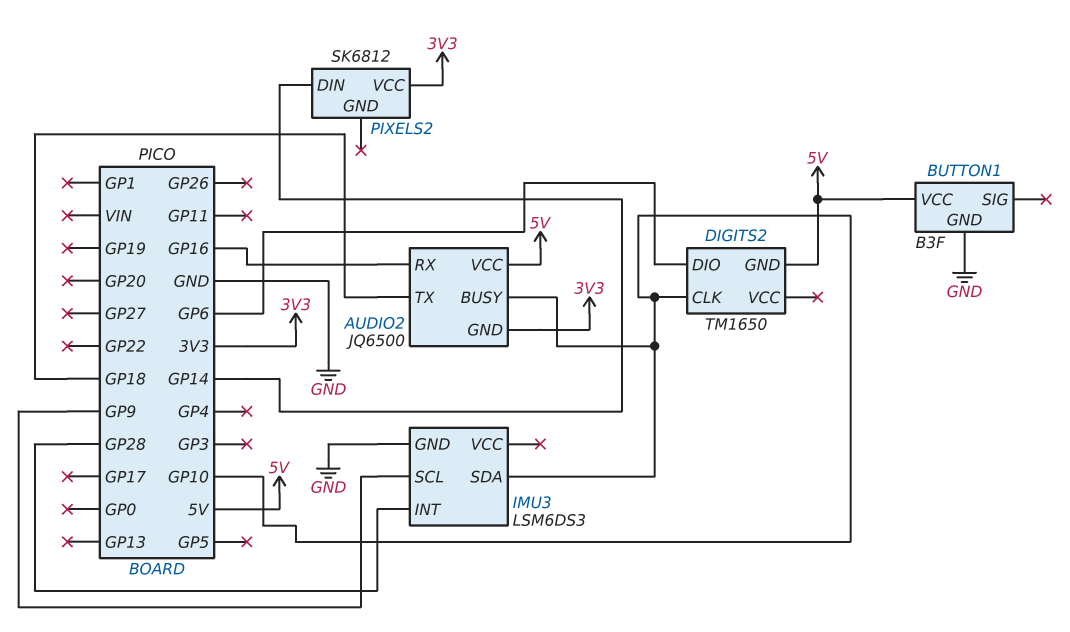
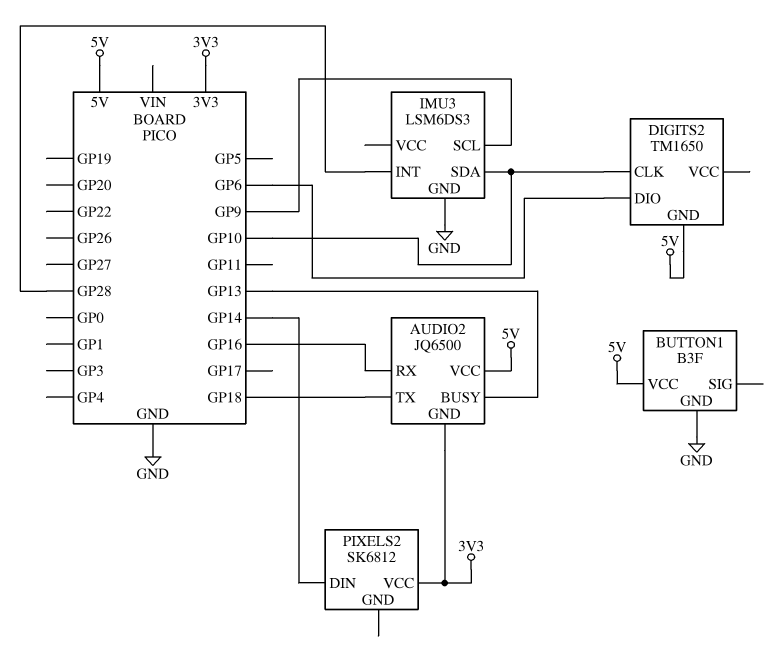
AUDIO2 pin BUSY: GP10 -> GP13

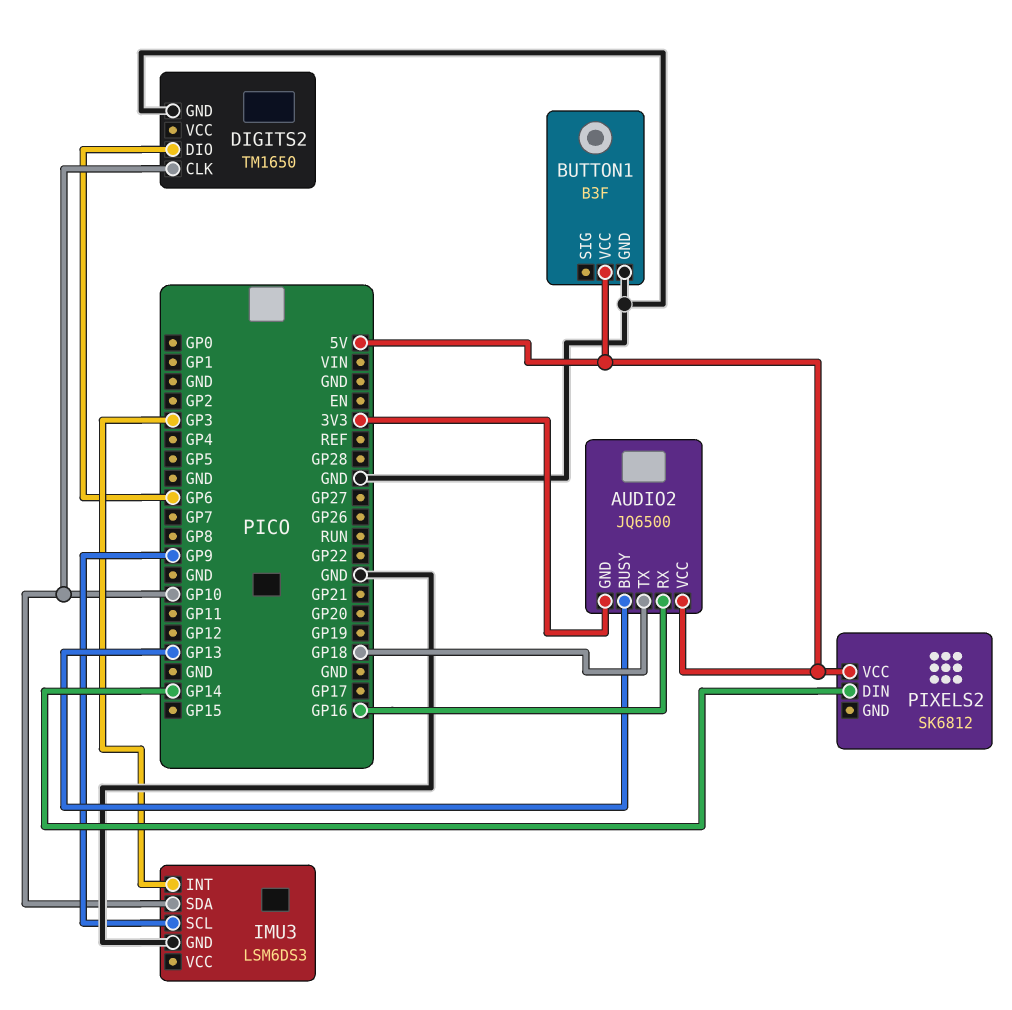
DIGITS2 pin GND: 5V -> GND
IMU3 pin INT: GP28 -> GP3
PIXELS2 pin VCC: 3V3 -> 5V

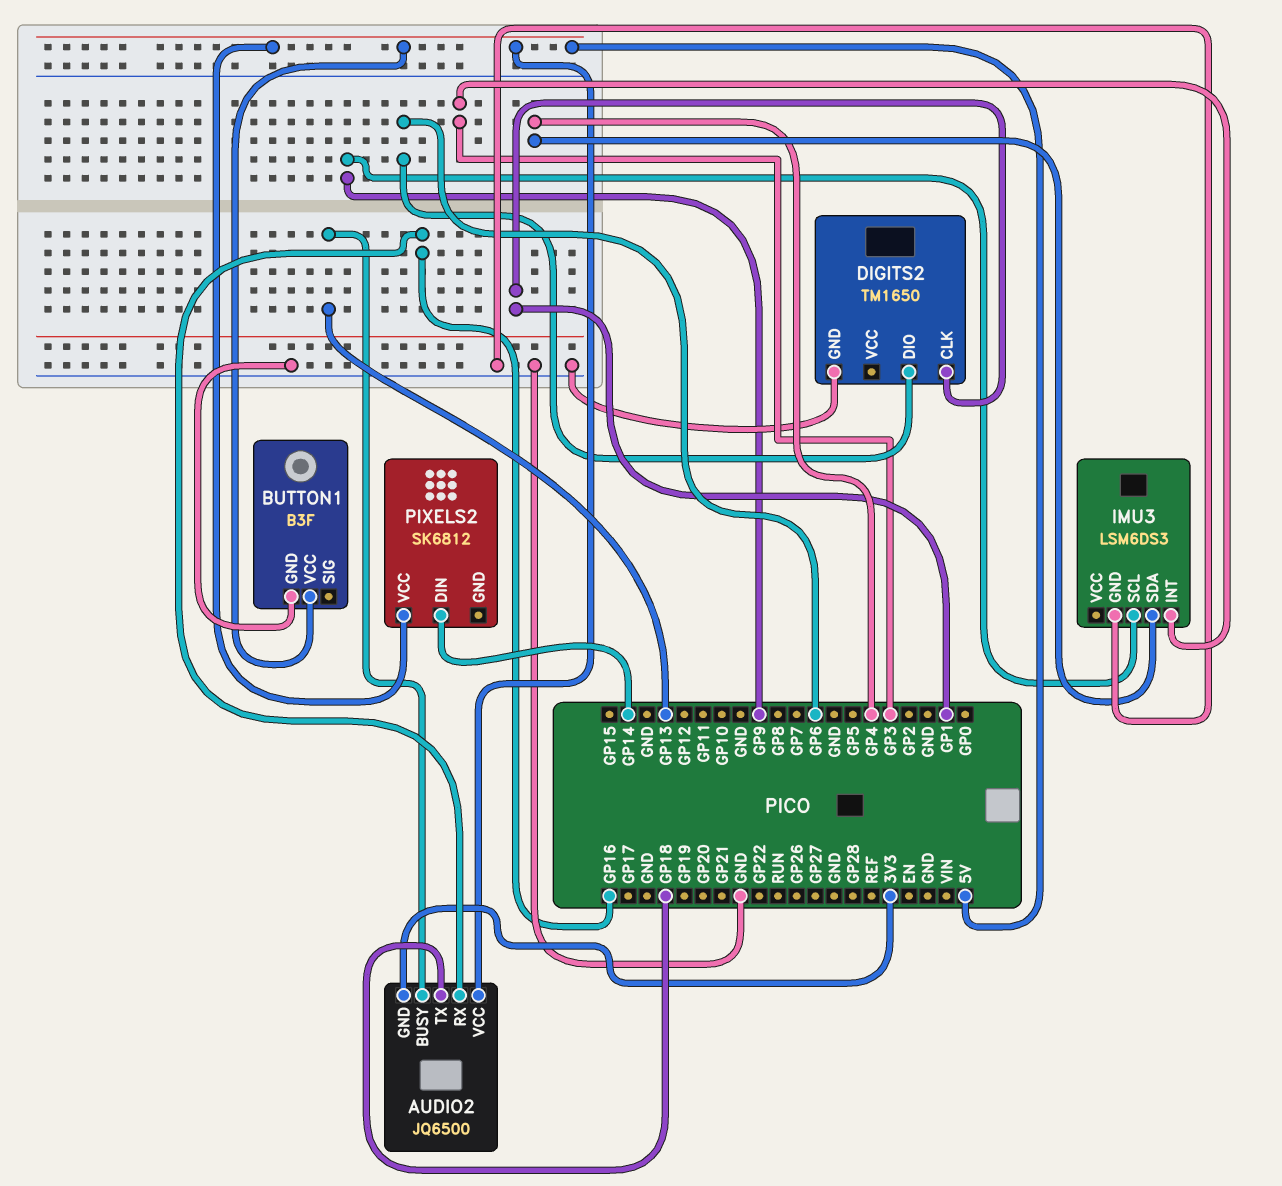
DIGITS2 pin CLK: GP10 -> GP1
IMU3 pin SDA: GP10 -> GP4

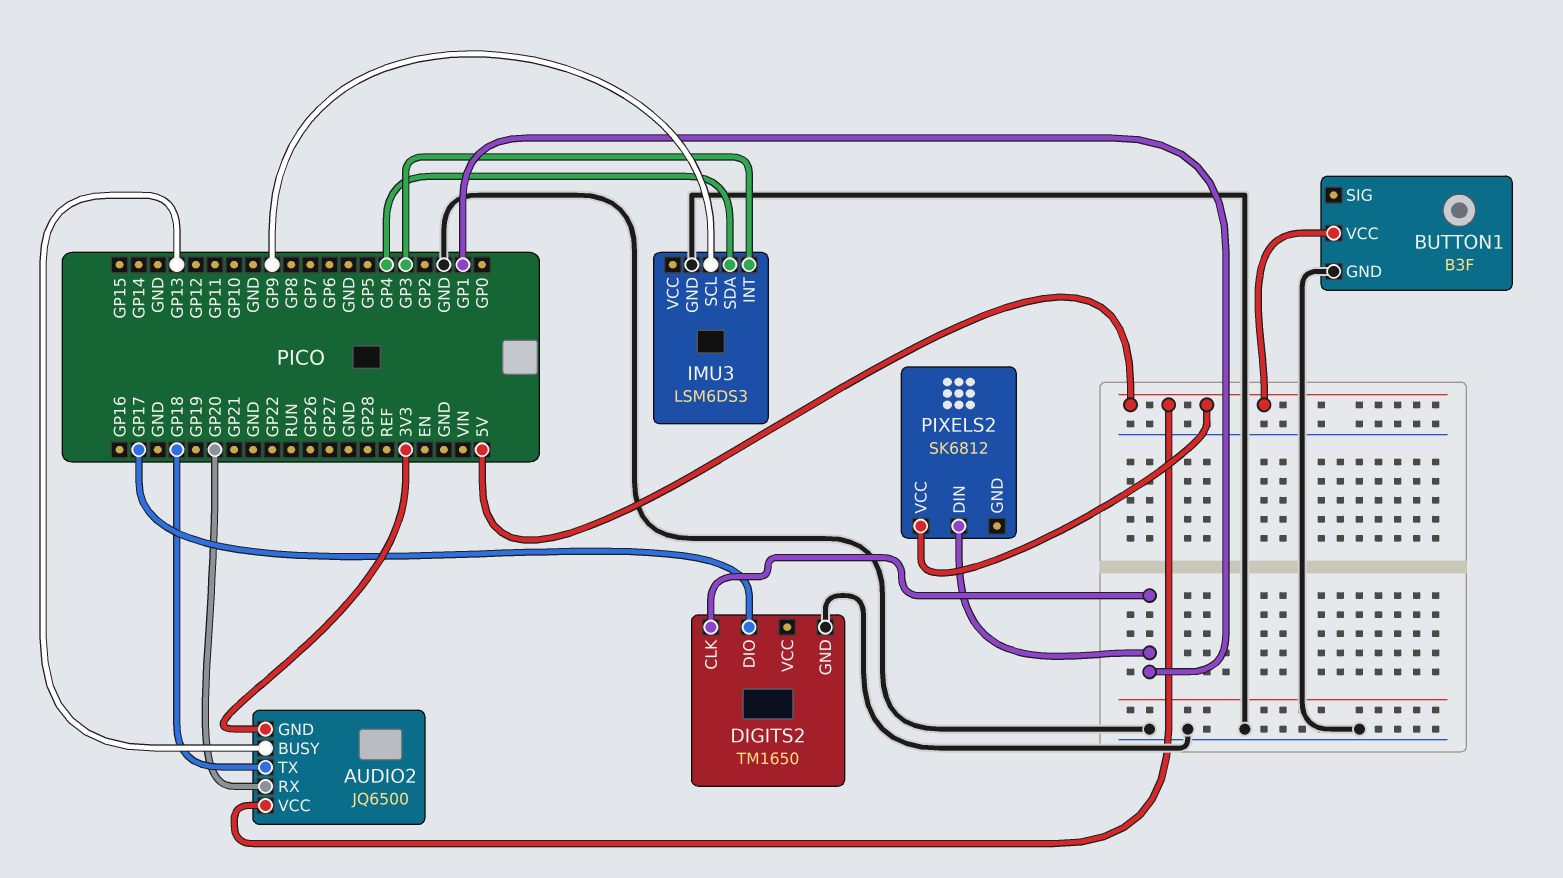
AUDIO2 pin RX: GP16 -> GP20
DIGITS2 pin DIO: GP6 -> GP17
PIXELS2 pin DIN: GP14 -> GP1

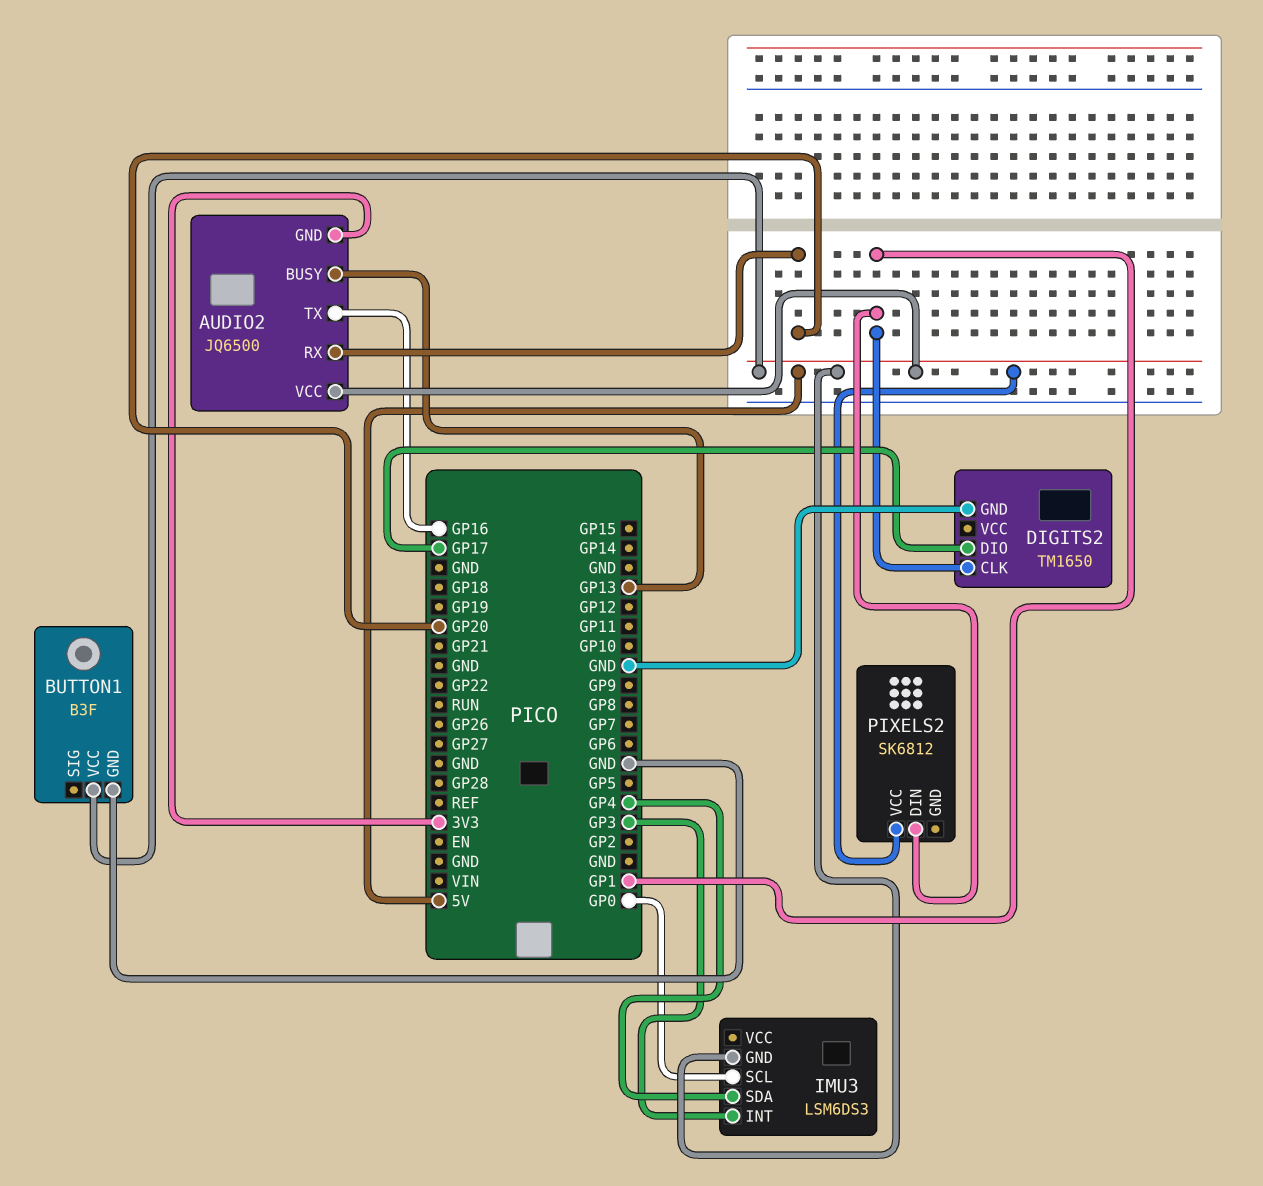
AUDIO2 pin TX: GP18 -> GP16
IMU3 pin GND: GND -> 5V
IMU3 pin SCL: GP9 -> GP0

